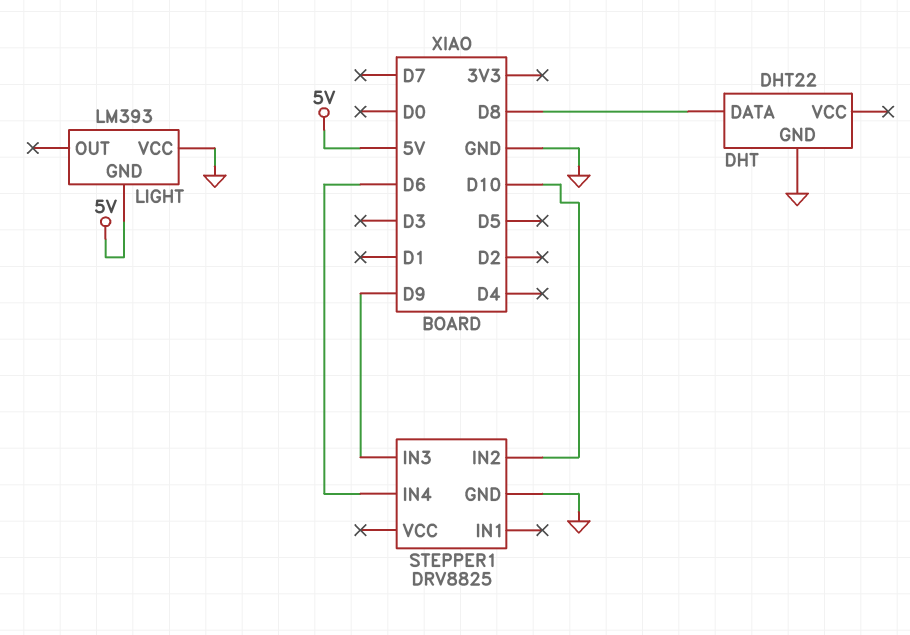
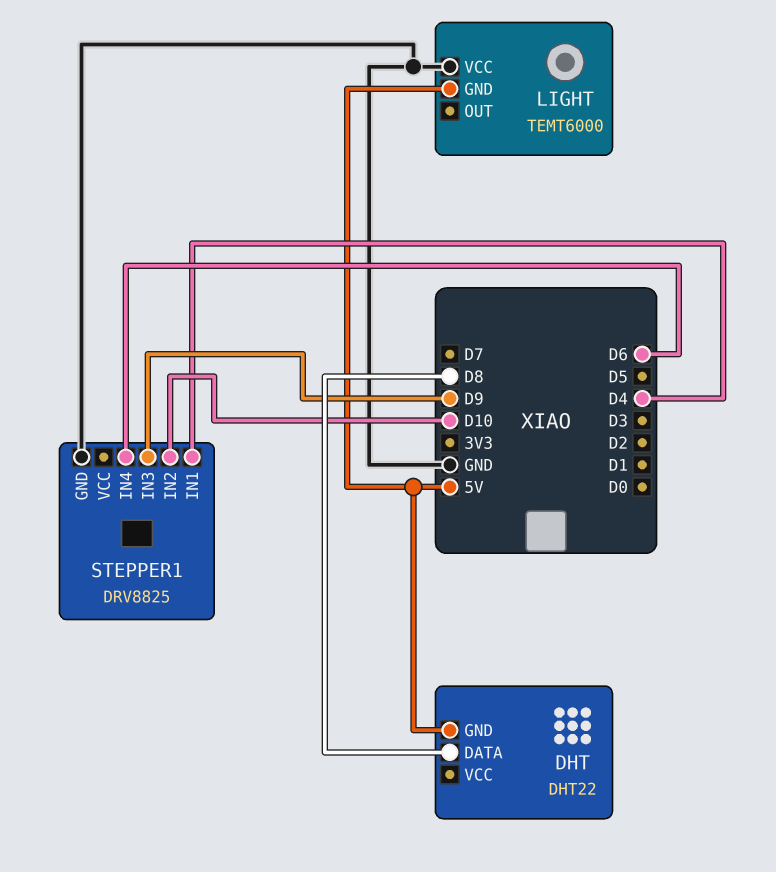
DHT pin GND: GND -> 5V
LIGHT: LM393 -> TEMT6000
STEPPER1 pin IN1: none -> D4

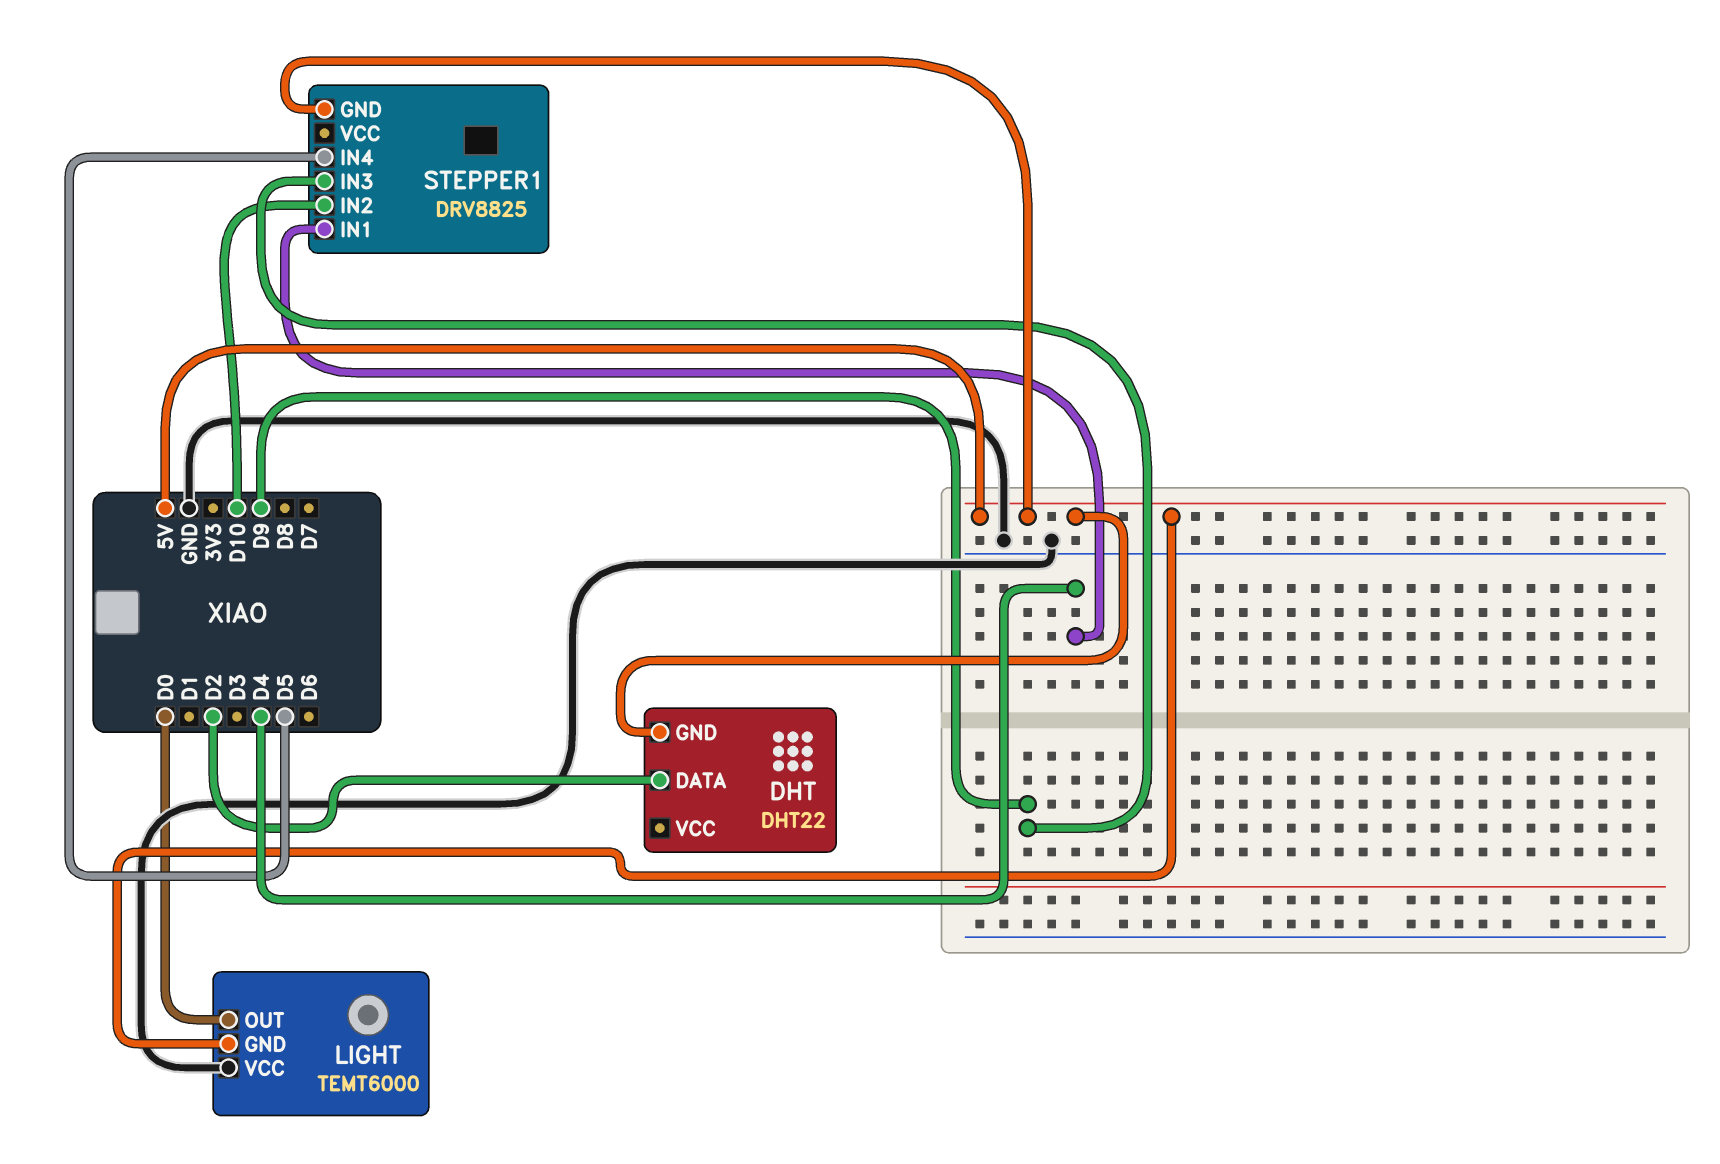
DHT pin DATA: D8 -> D2
LIGHT pin OUT: none -> D0
STEPPER1 pin GND: GND -> 5V
STEPPER1 pin IN4: D6 -> D5

